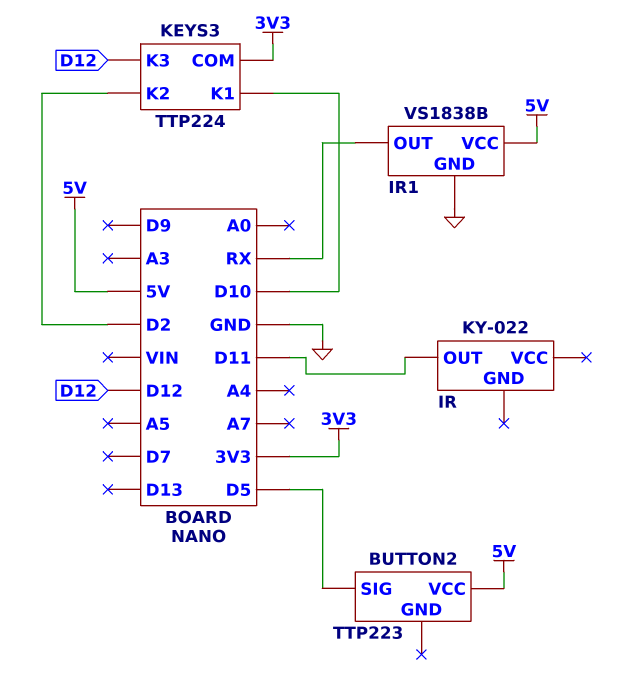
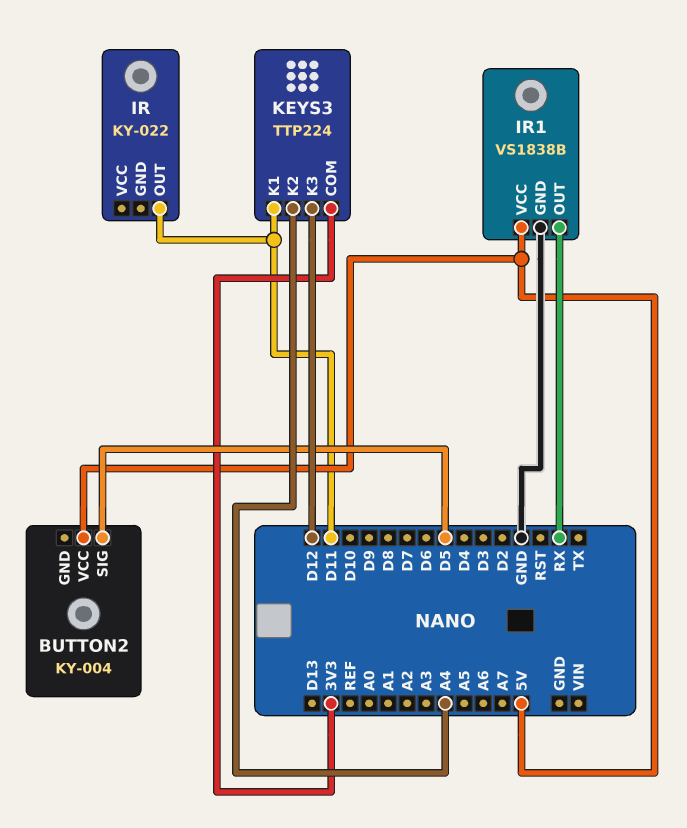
BUTTON2: TTP223 -> KY-004
KEYS3 pin K1: D10 -> D11
KEYS3 pin K2: D2 -> A4

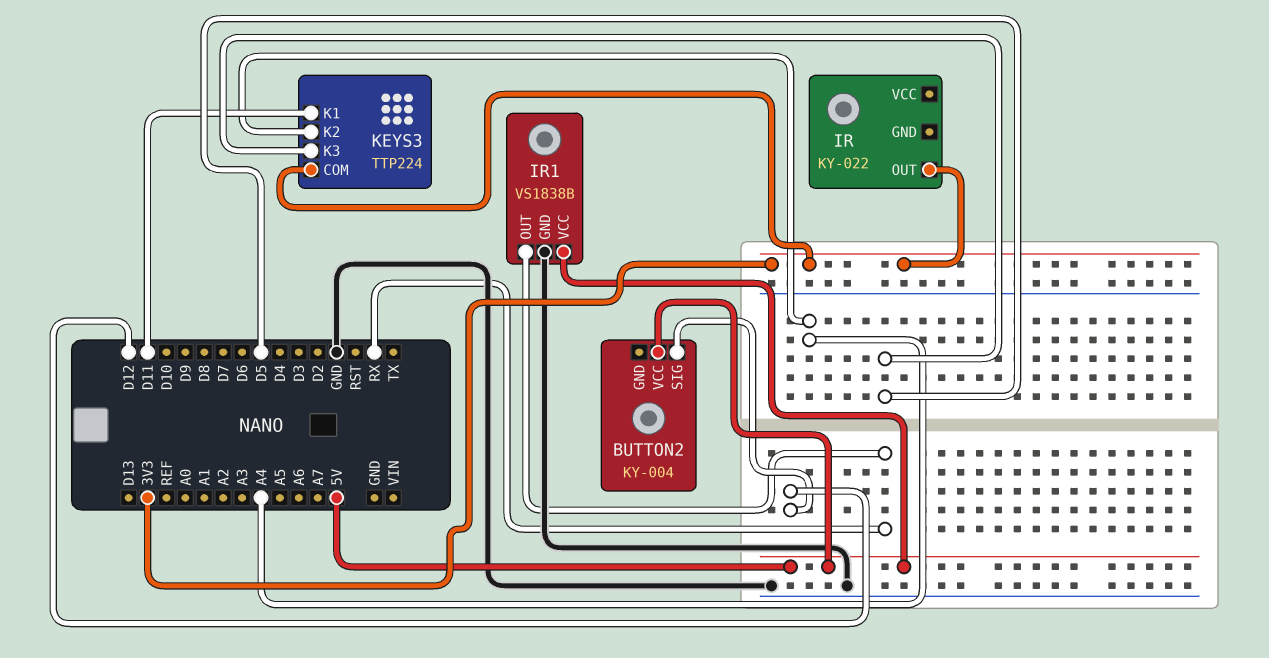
BUTTON2 pin SIG: D5 -> D12
IR pin OUT: D11 -> 3V3
KEYS3 pin K3: D12 -> D5

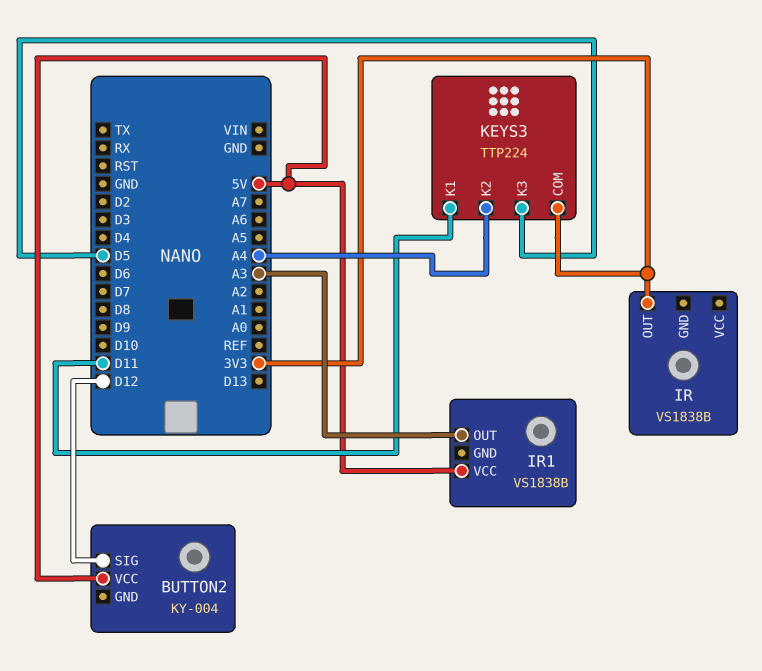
IR: KY-022 -> VS1838B
IR1 pin GND: GND -> none
IR1 pin OUT: RX -> A3

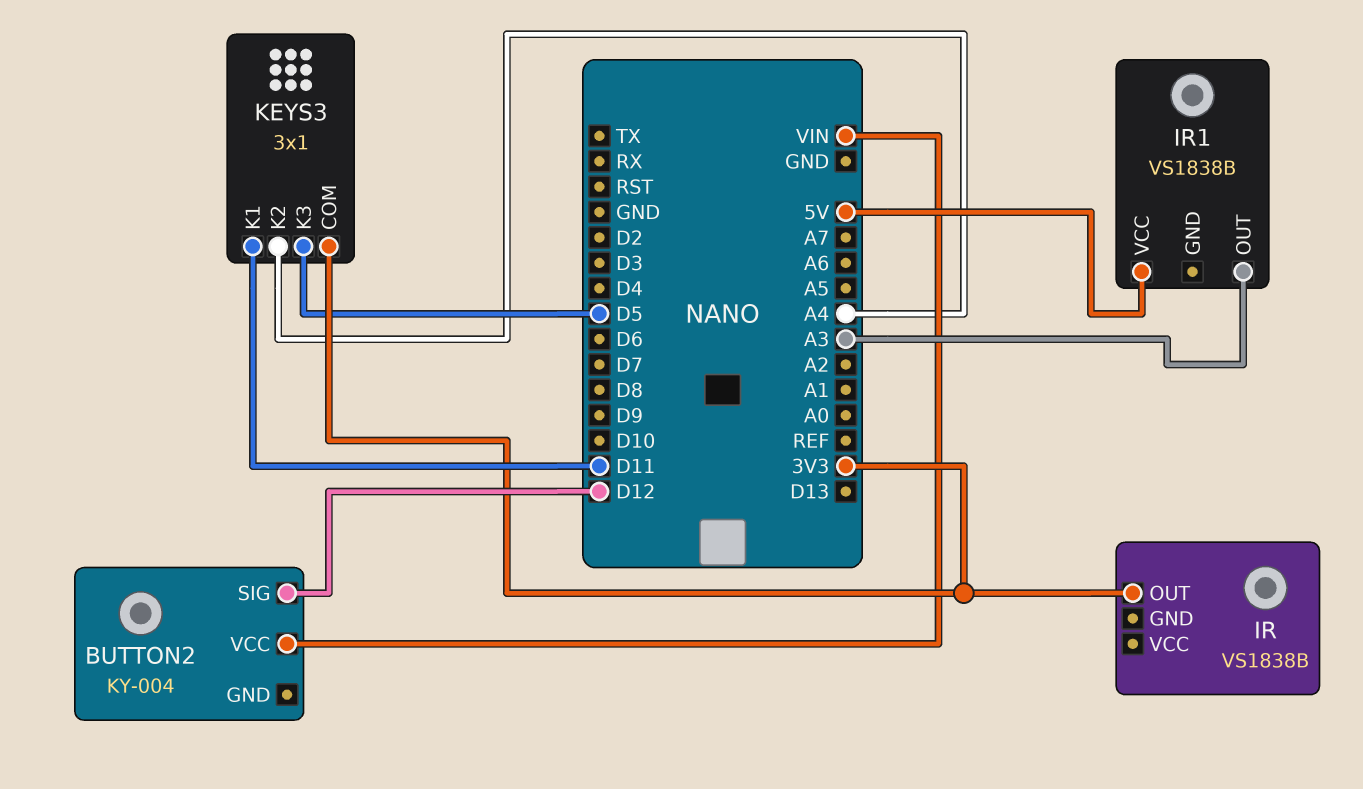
BUTTON2 pin VCC: 5V -> VIN
KEYS3: TTP224 -> 3x1

